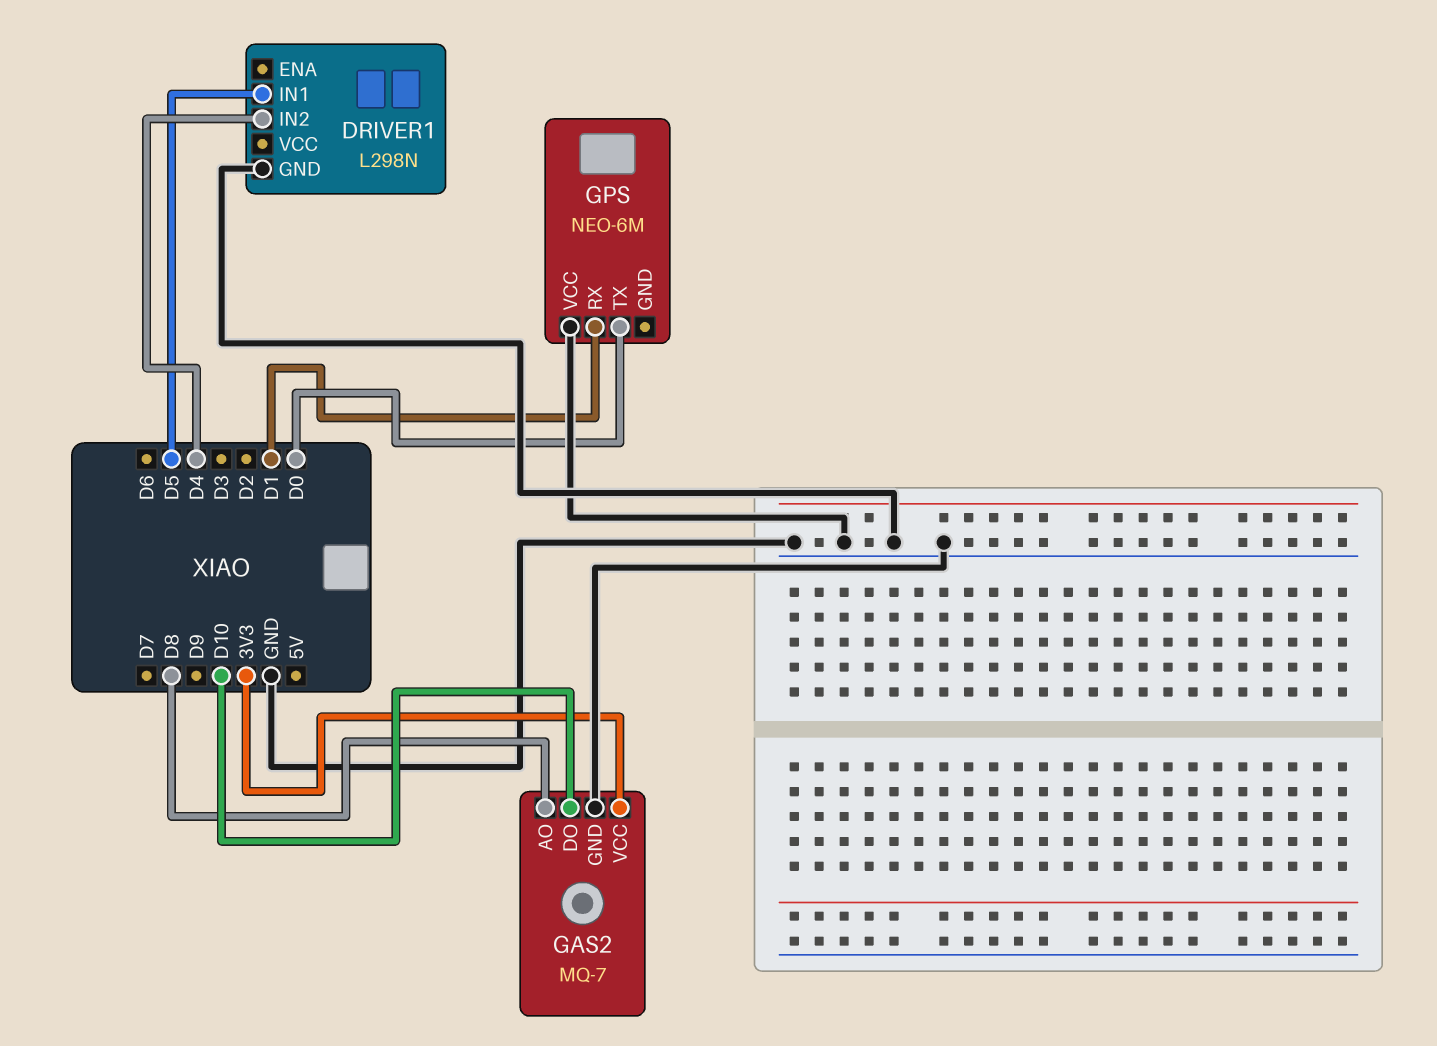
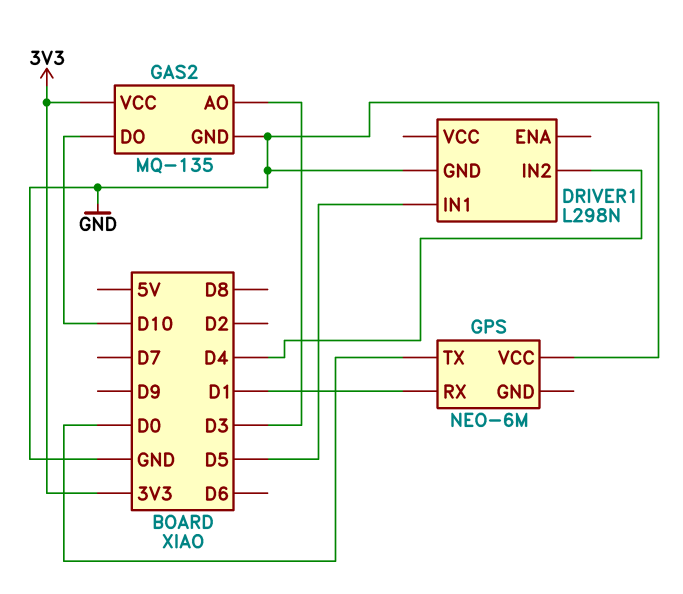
GAS2: MQ-7 -> MQ-135
GAS2 pin AO: D8 -> D3

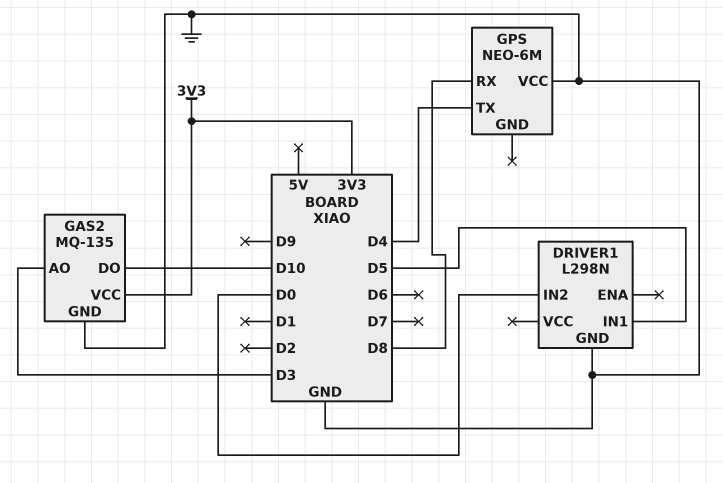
DRIVER1 pin IN2: D4 -> D0
GPS pin RX: D1 -> D8
GPS pin TX: D0 -> D4

